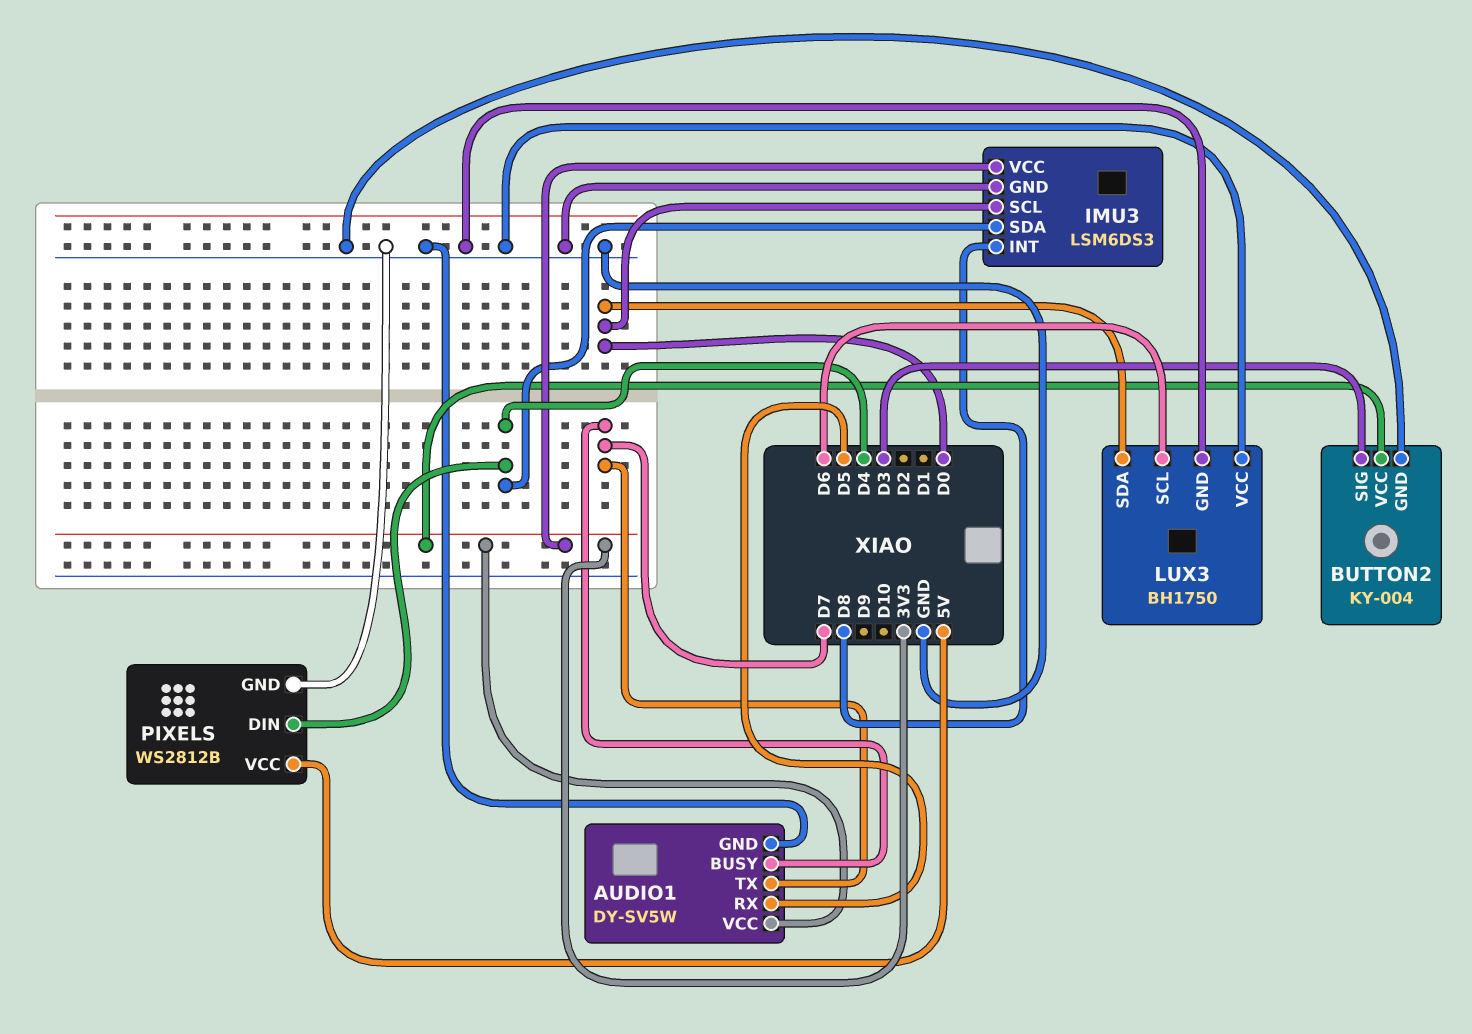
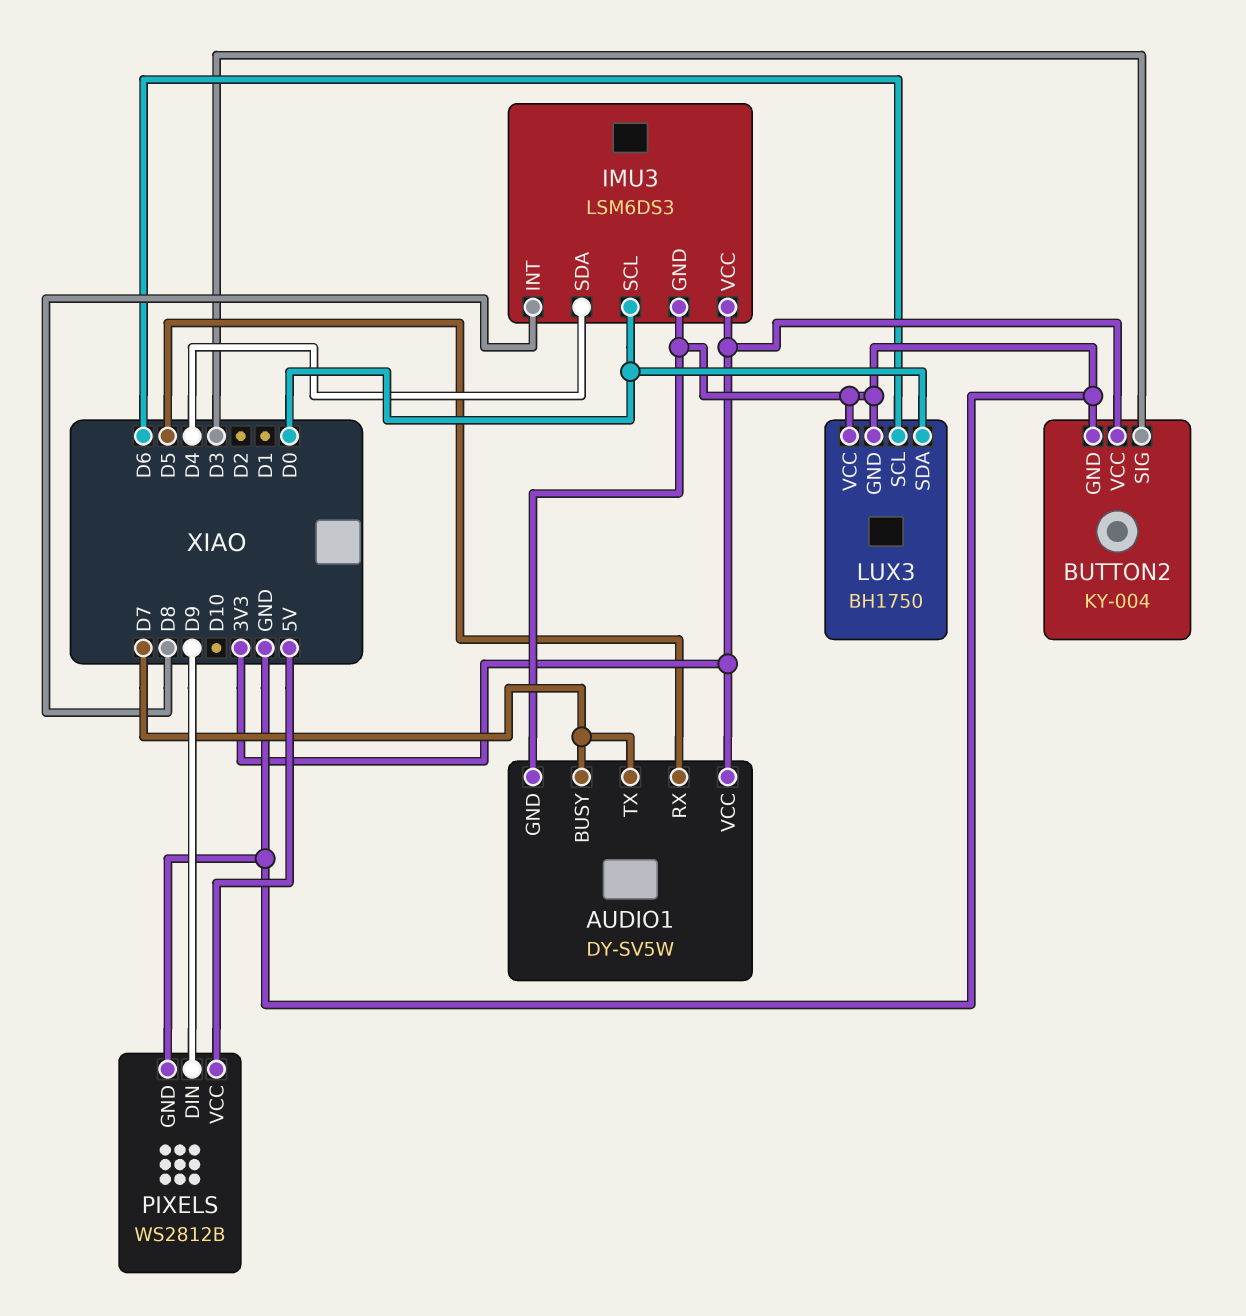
PIXELS pin DIN: D4 -> D9

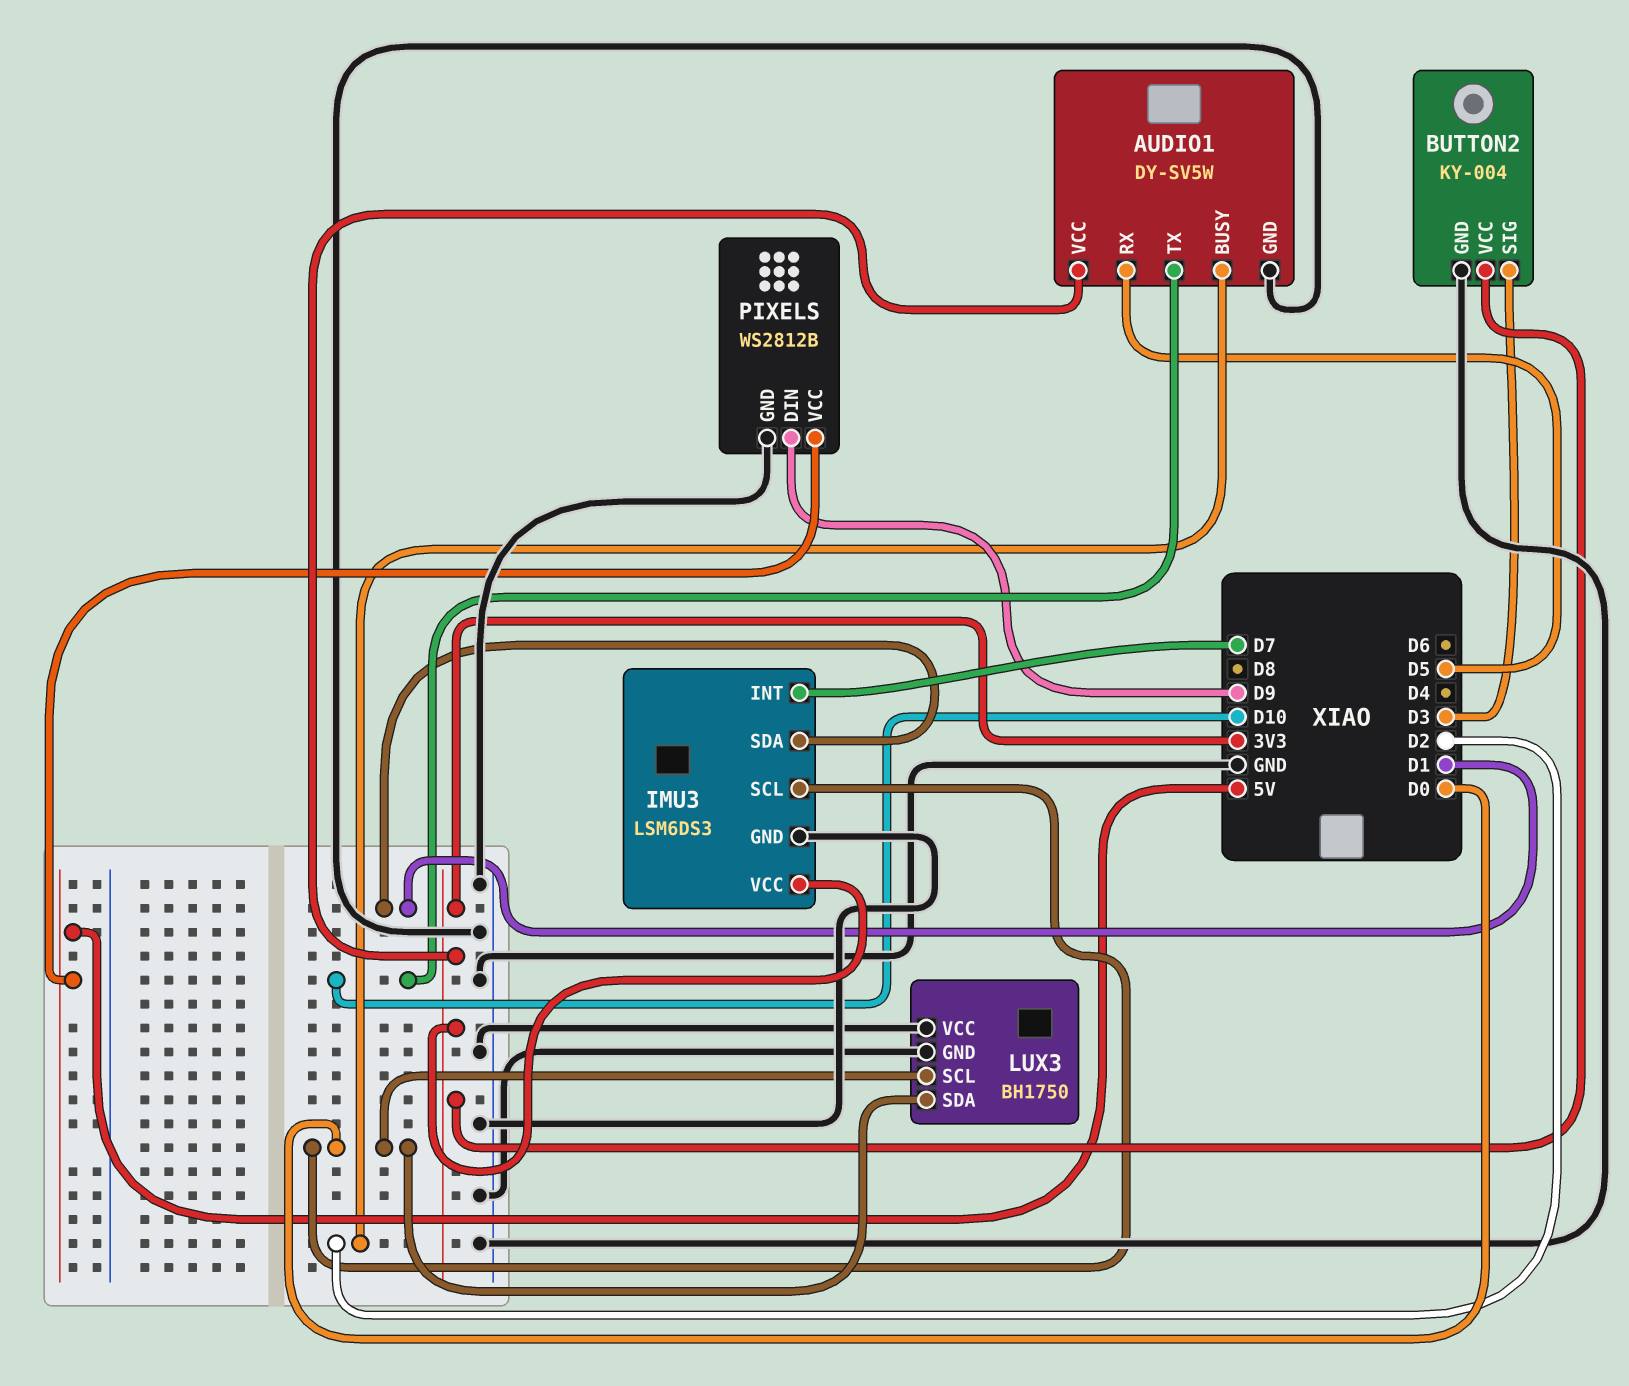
AUDIO1 pin BUSY: D7 -> D2
AUDIO1 pin TX: D7 -> D10
IMU3 pin INT: D8 -> D7
IMU3 pin SDA: D4 -> D1
LUX3 pin SCL: D6 -> D0

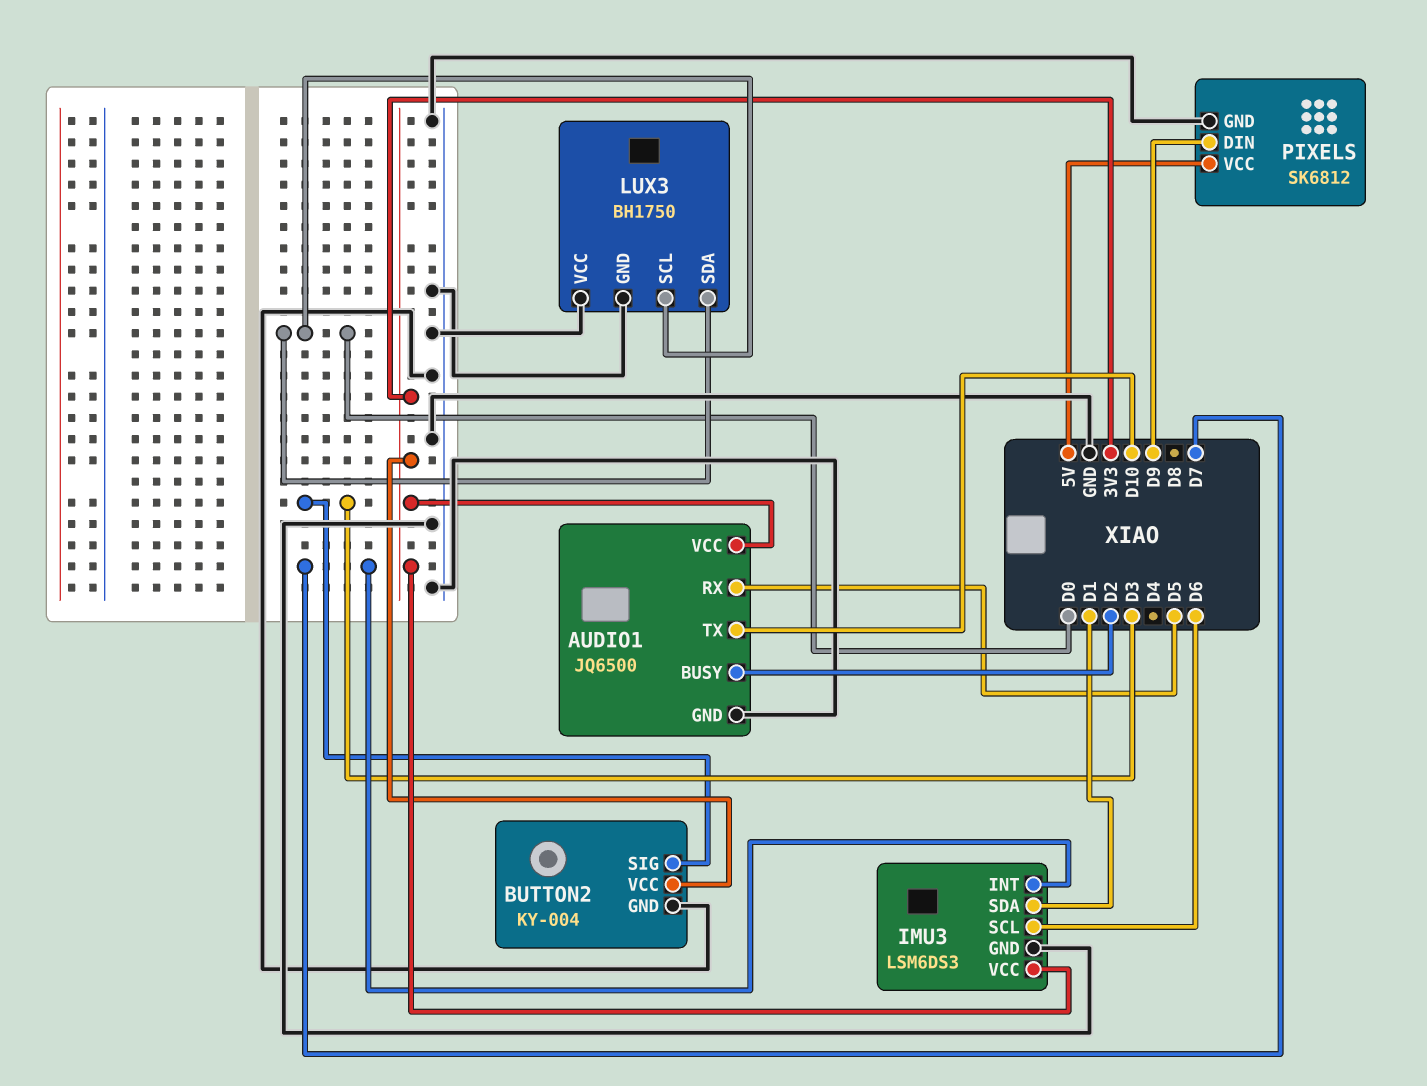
AUDIO1: DY-SV5W -> JQ6500
IMU3 pin SCL: D0 -> D6
PIXELS: WS2812B -> SK6812

